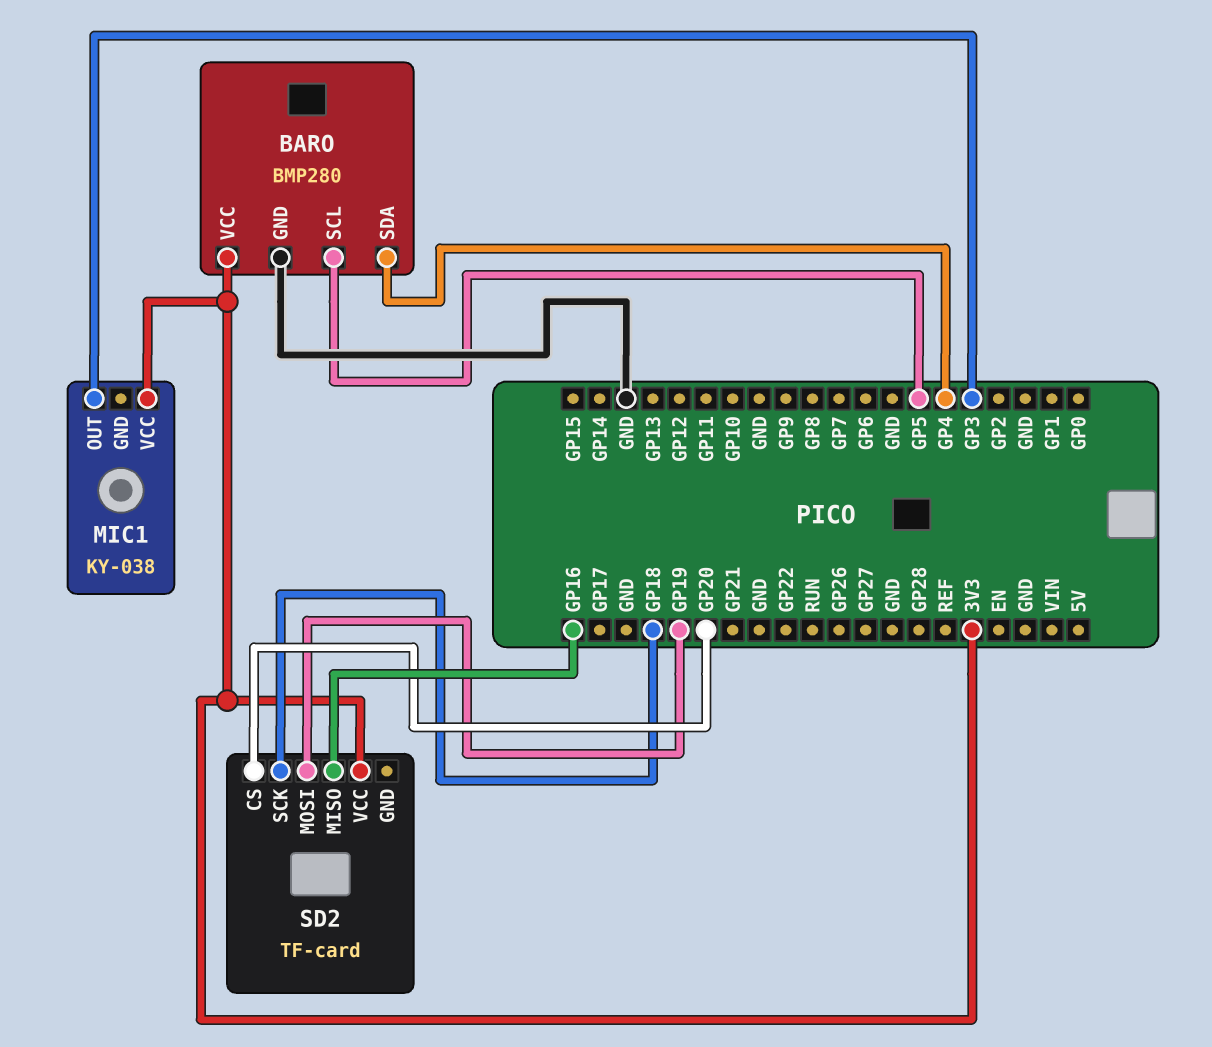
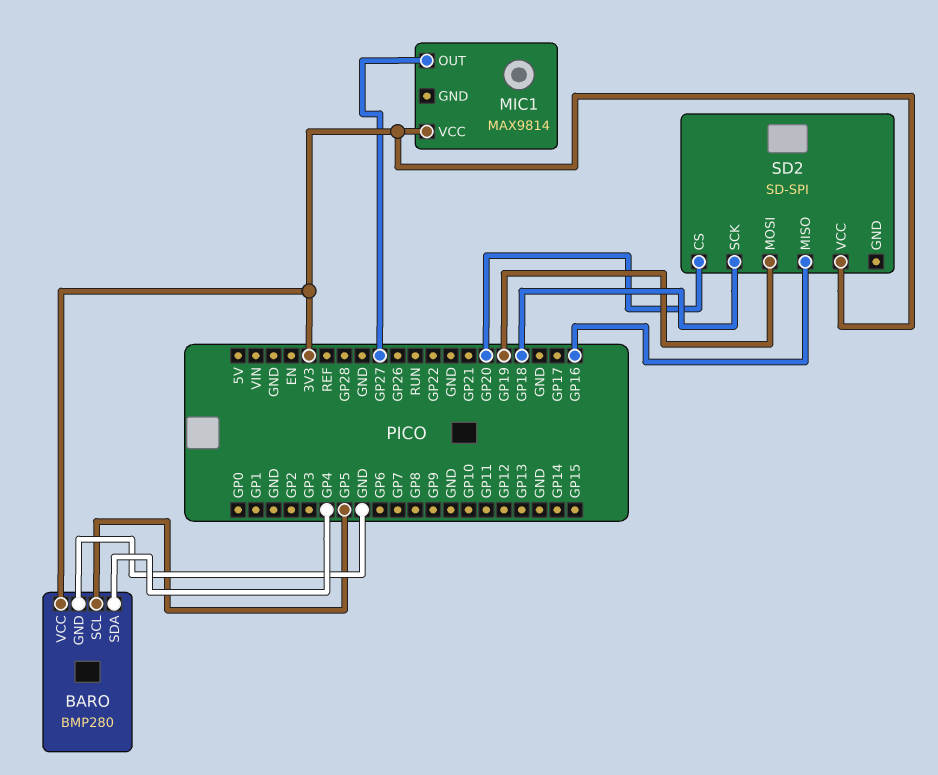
MIC1: KY-038 -> MAX9814
MIC1 pin OUT: GP3 -> GP27
SD2: TF-card -> SD-SPI

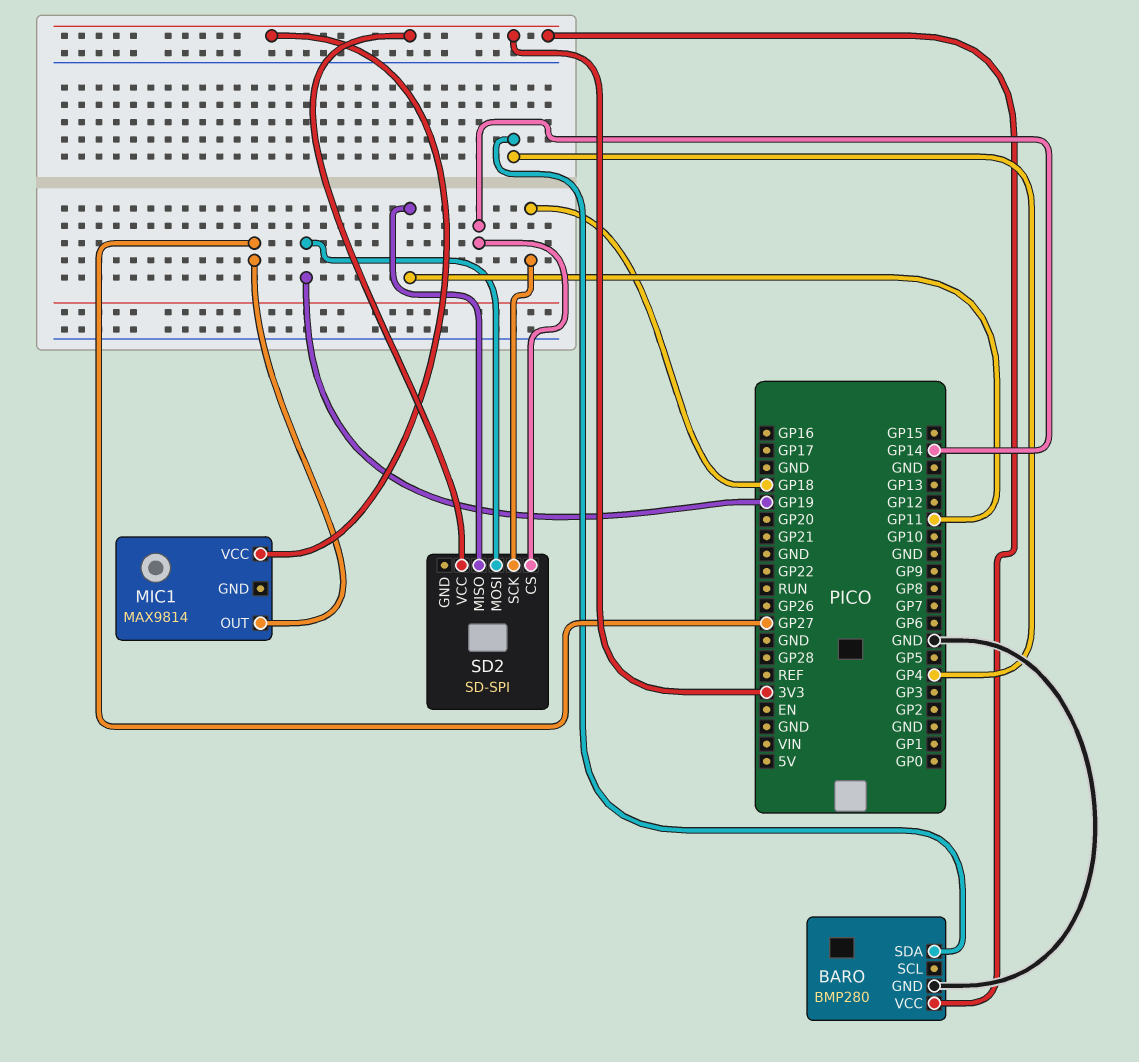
BARO pin SCL: GP5 -> none
SD2 pin CS: GP20 -> GP14
SD2 pin MISO: GP16 -> GP11

